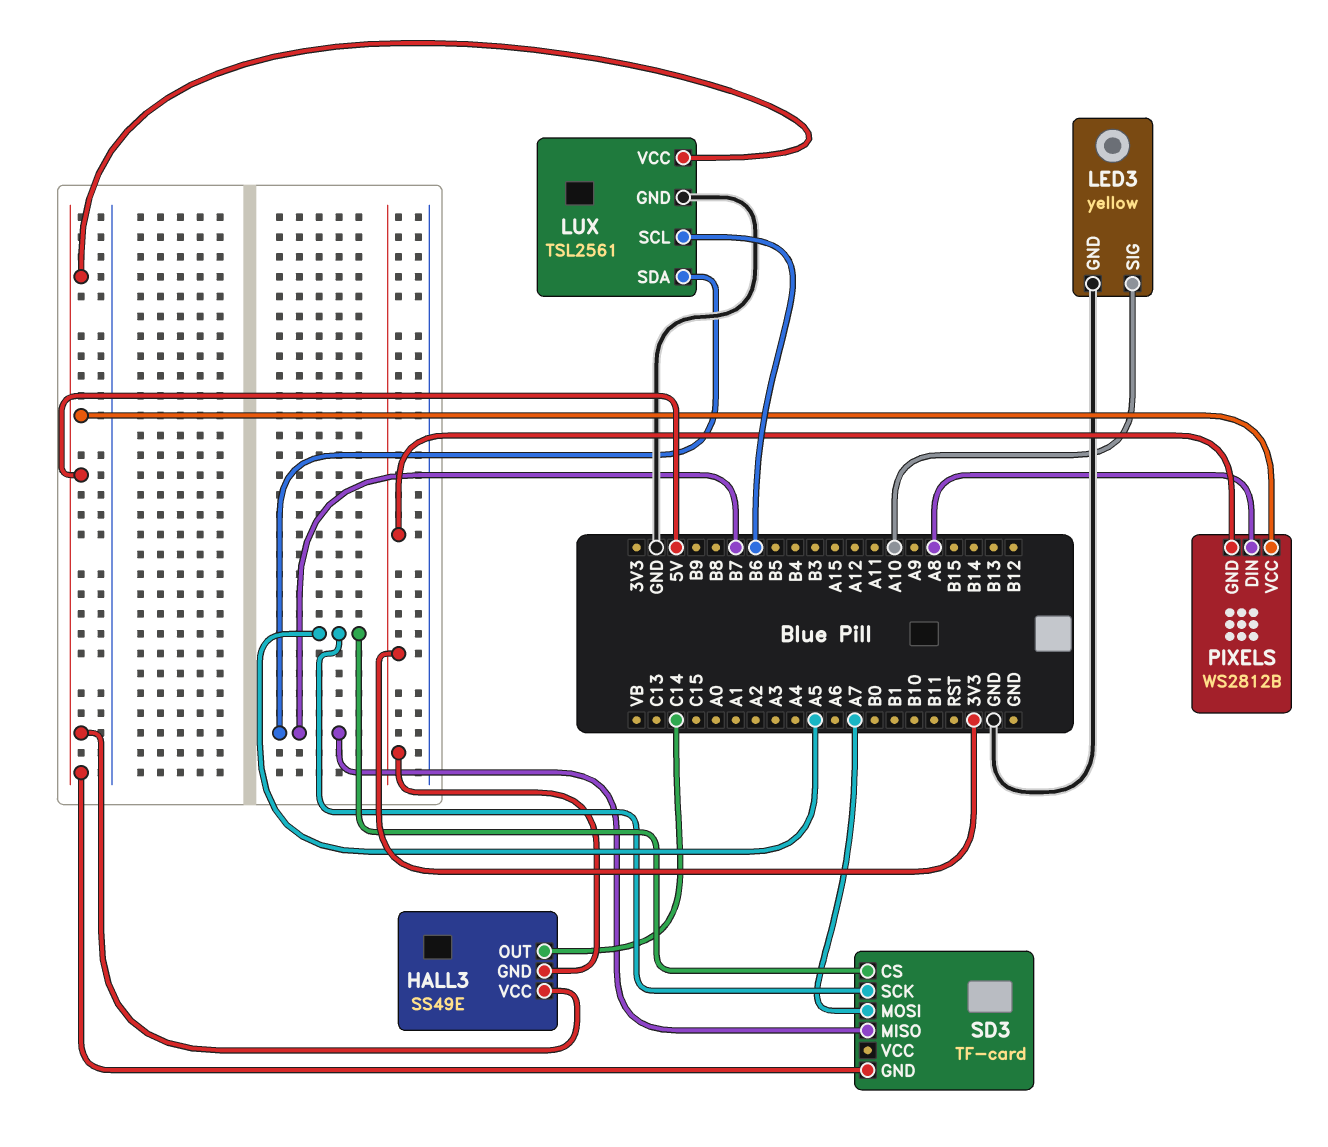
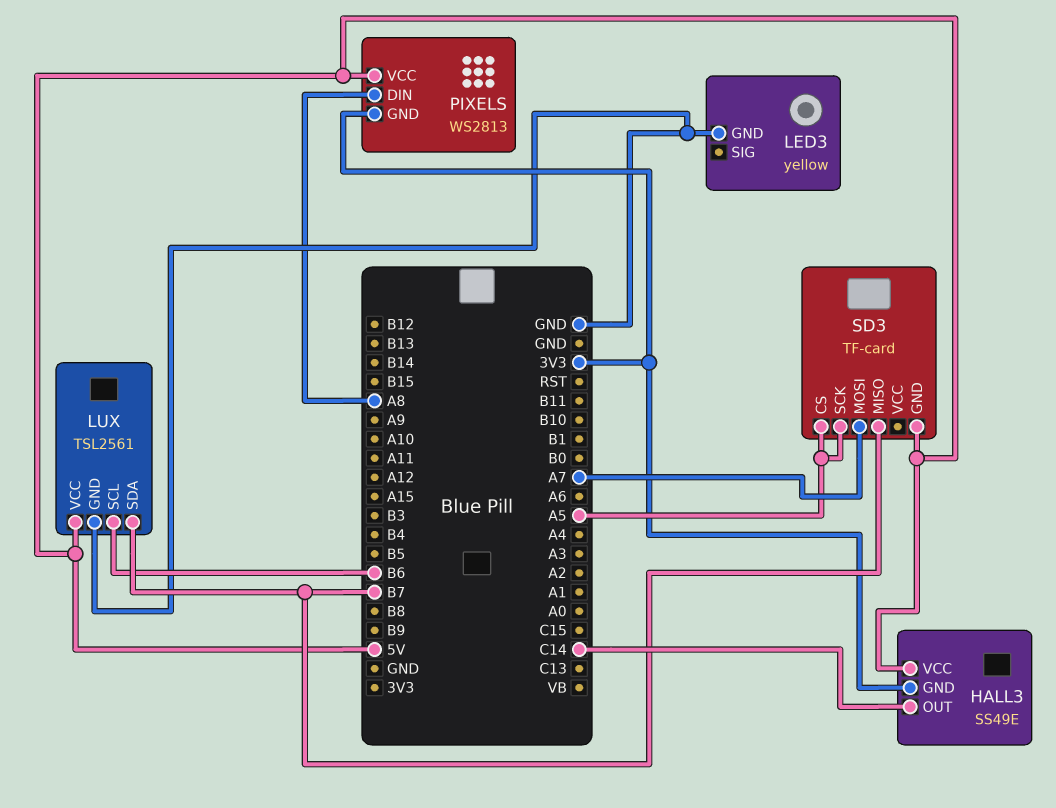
LED3 pin SIG: A10 -> none
PIXELS: WS2812B -> WS2813

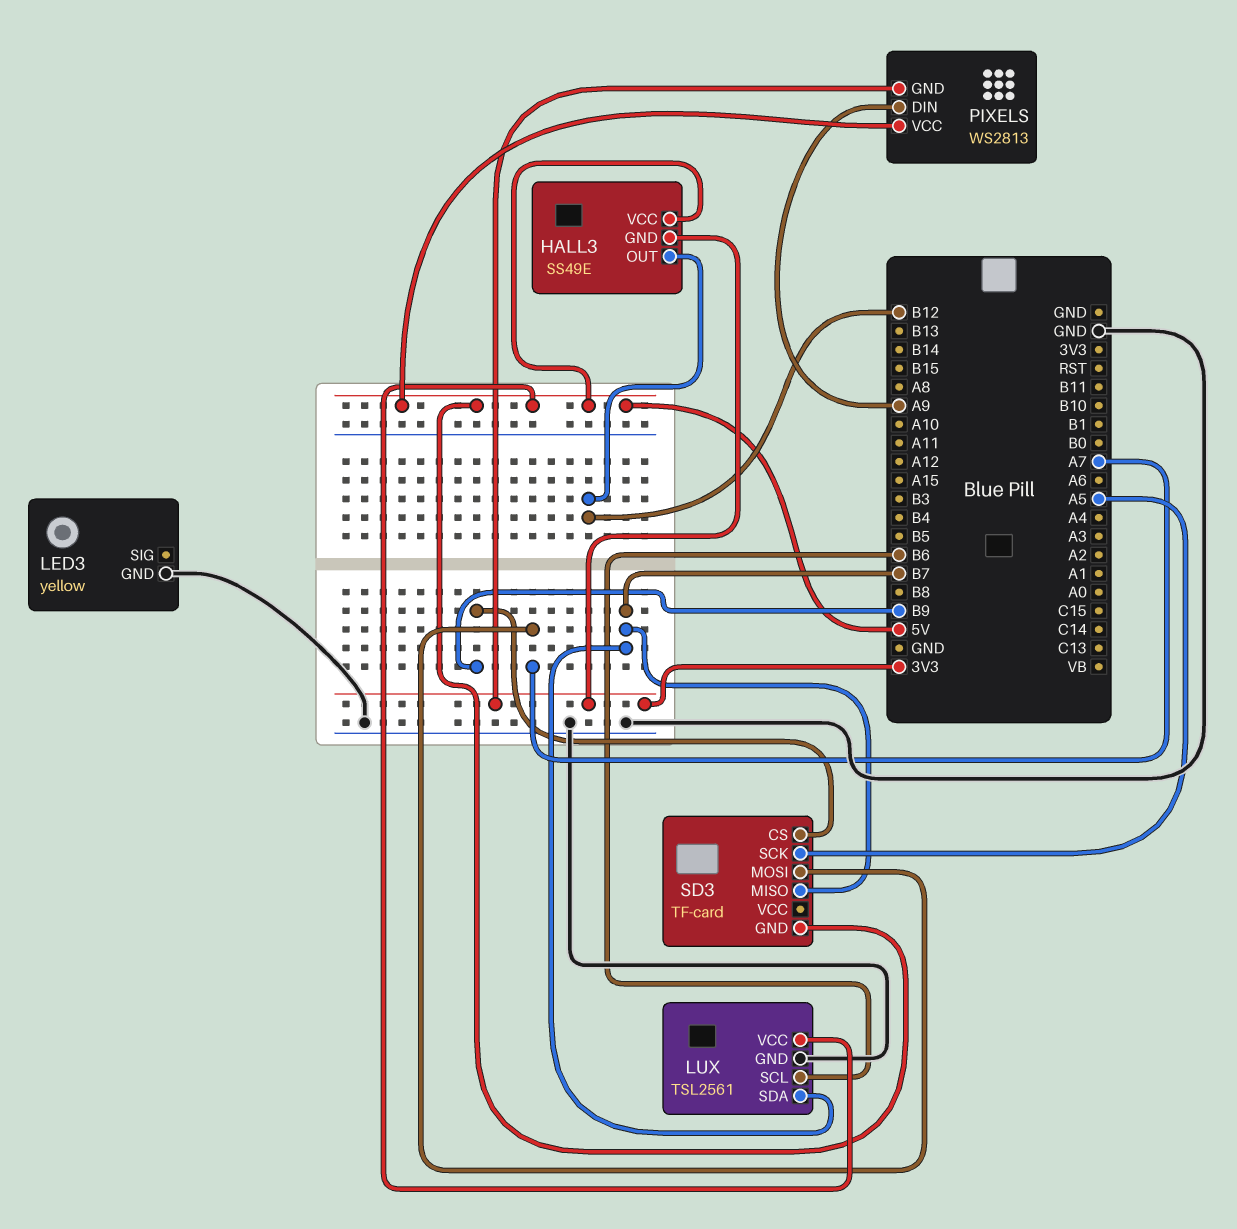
HALL3 pin OUT: C14 -> B12
PIXELS pin DIN: A8 -> A9
SD3 pin CS: A5 -> B9

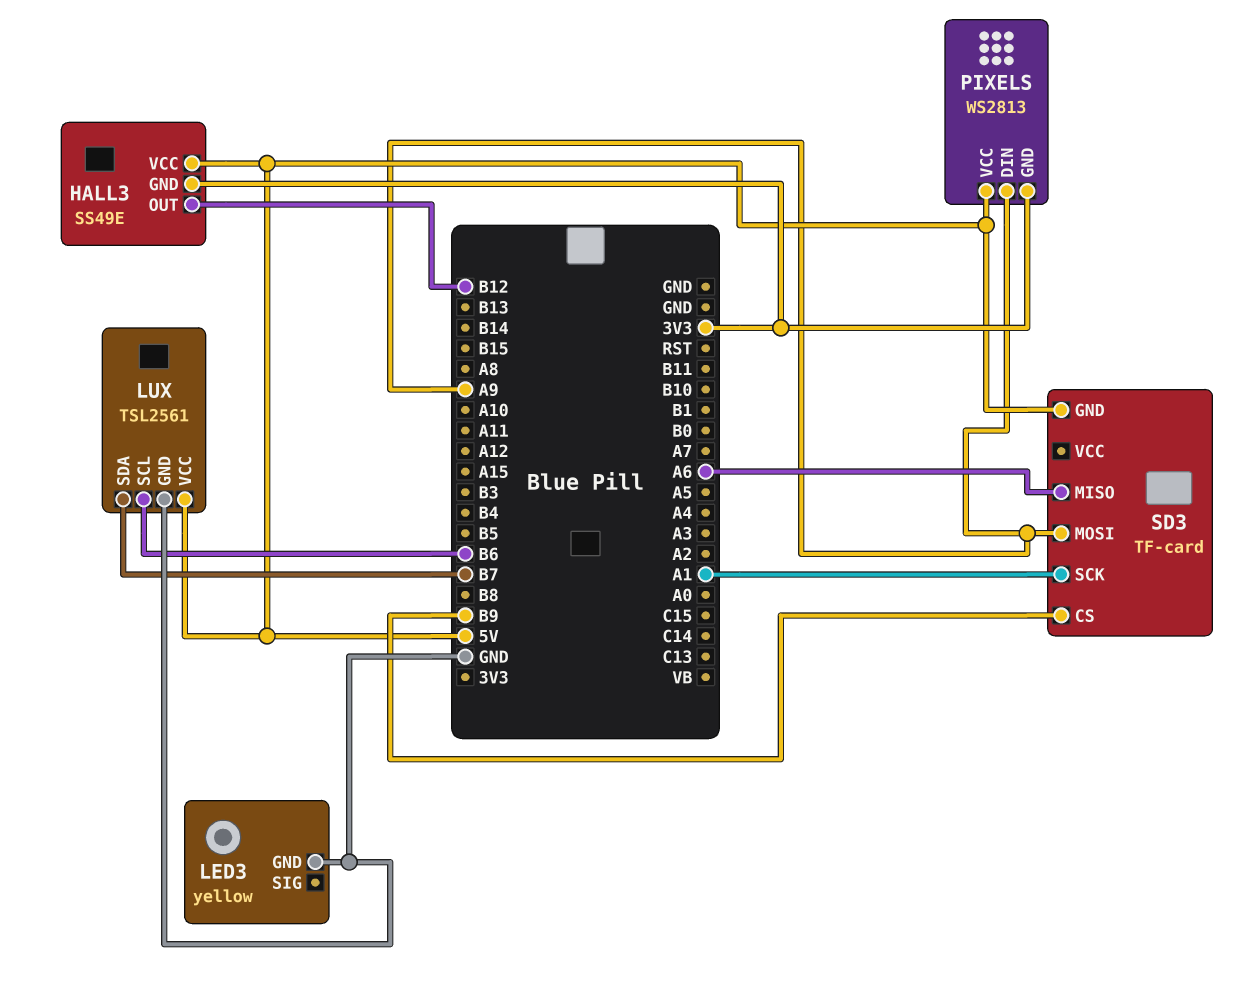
SD3 pin MISO: B7 -> A6
SD3 pin MOSI: A7 -> A9
SD3 pin SCK: A5 -> A1

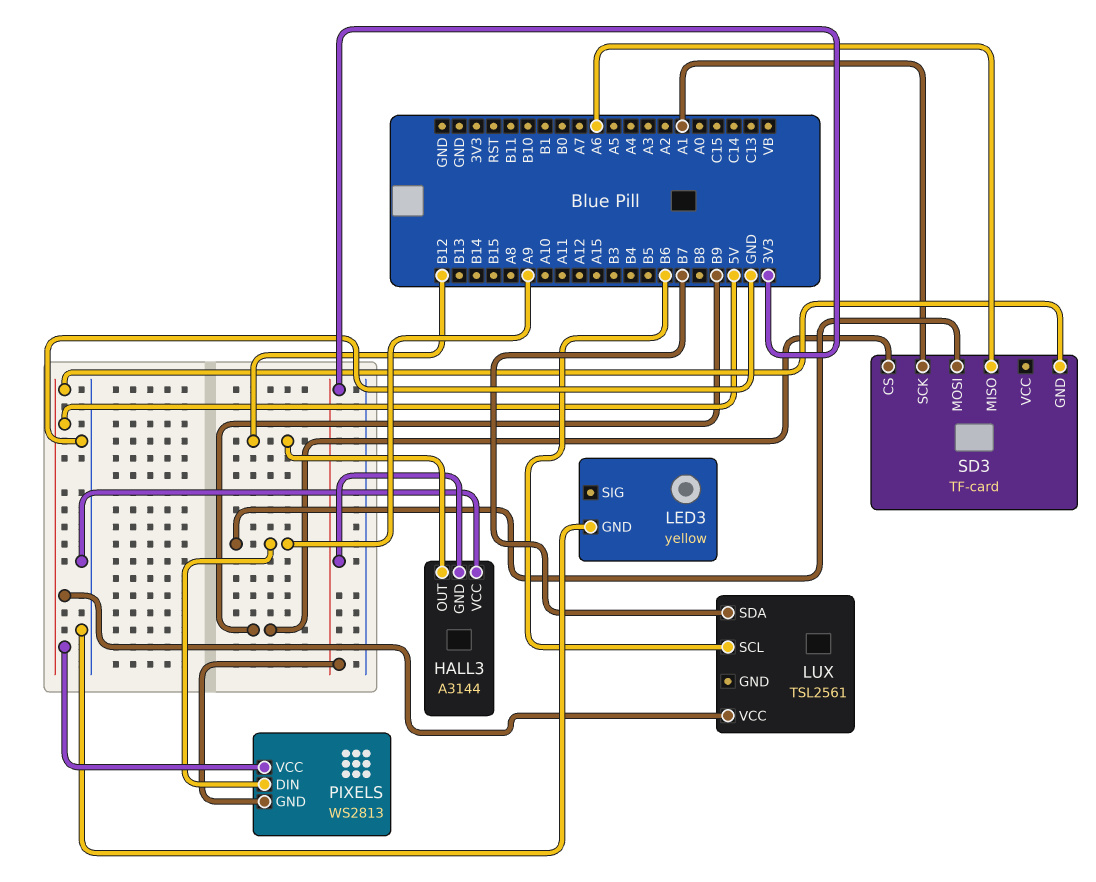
HALL3: SS49E -> A3144
HALL3 pin VCC: 5V -> GND
LUX pin GND: GND -> none

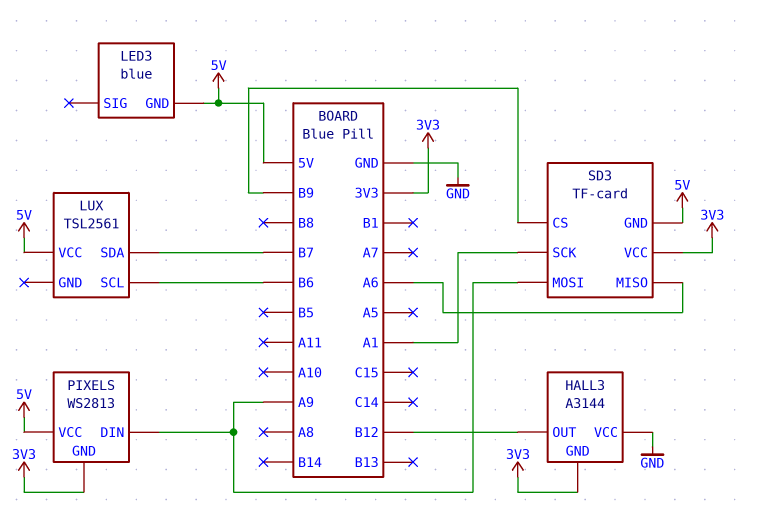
LED3: yellow -> blue
LED3 pin GND: GND -> 5V
SD3 pin VCC: none -> 3V3

